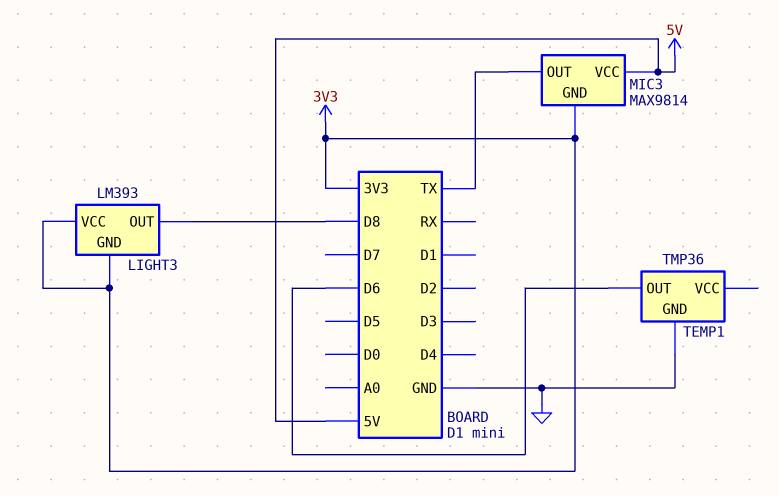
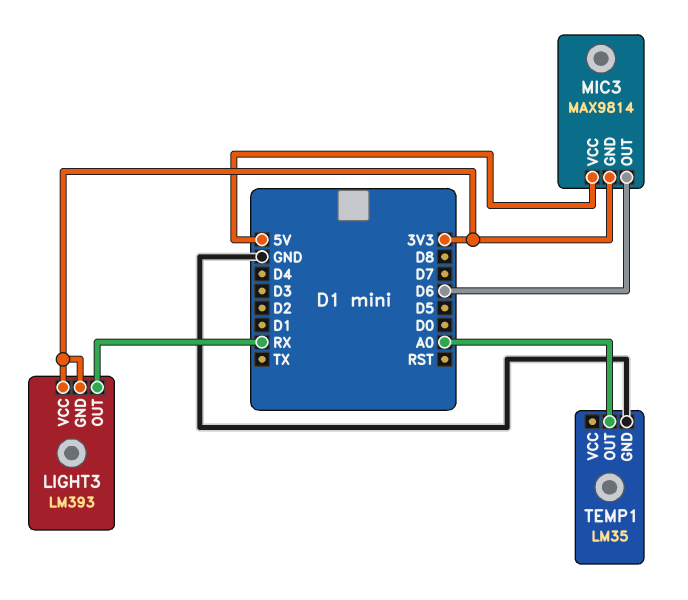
LIGHT3 pin OUT: D8 -> RX
MIC3 pin OUT: TX -> D6
TEMP1: TMP36 -> LM35
TEMP1 pin OUT: D6 -> A0

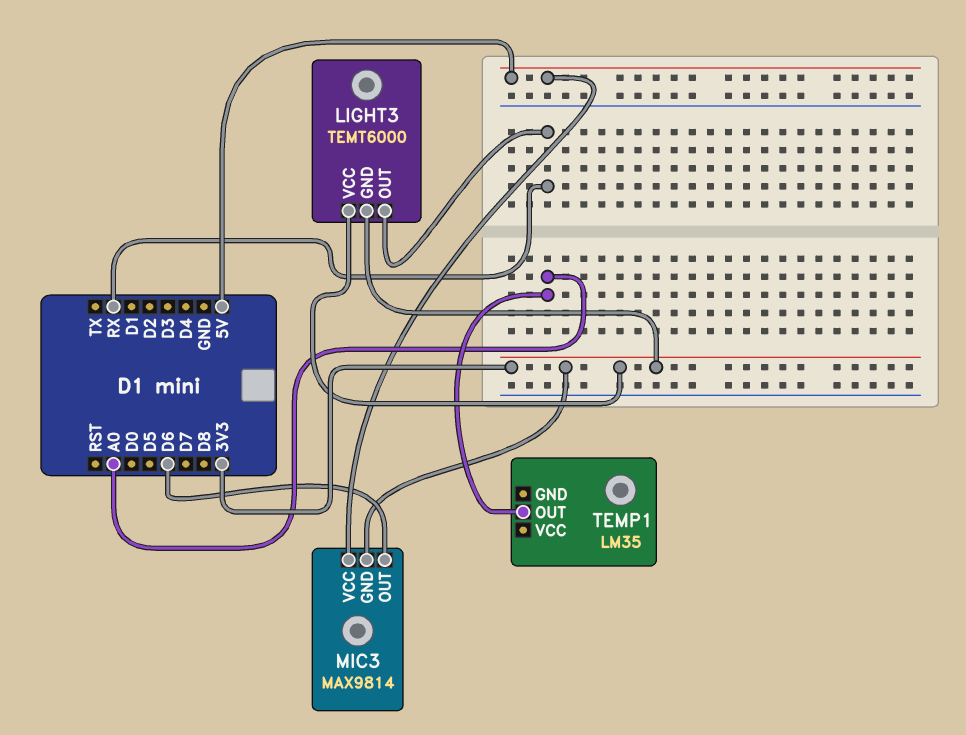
LIGHT3: LM393 -> TEMT6000
TEMP1 pin GND: GND -> none

